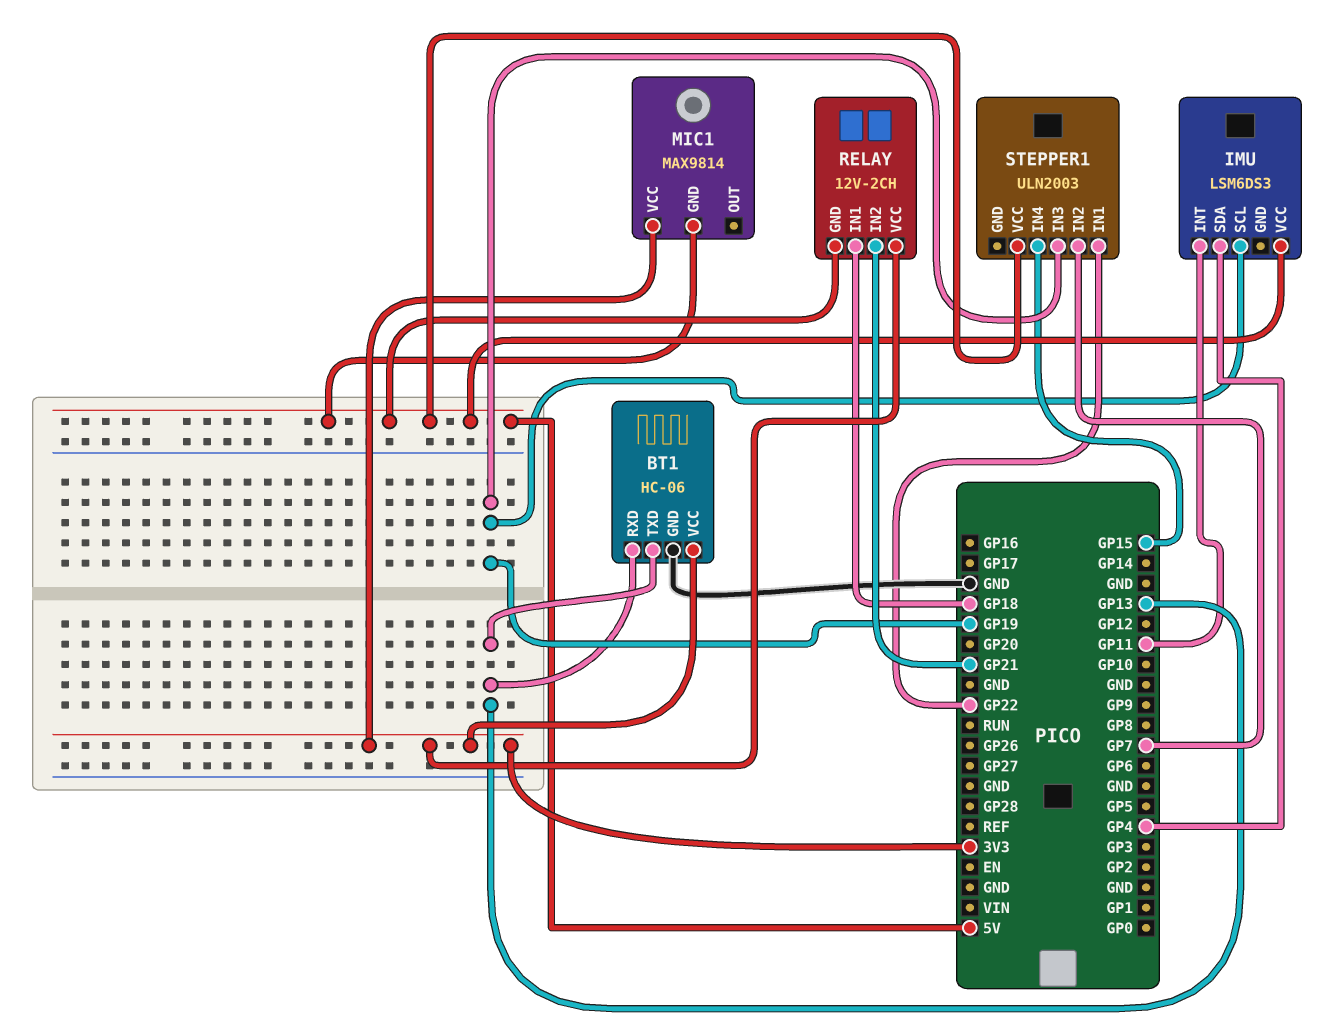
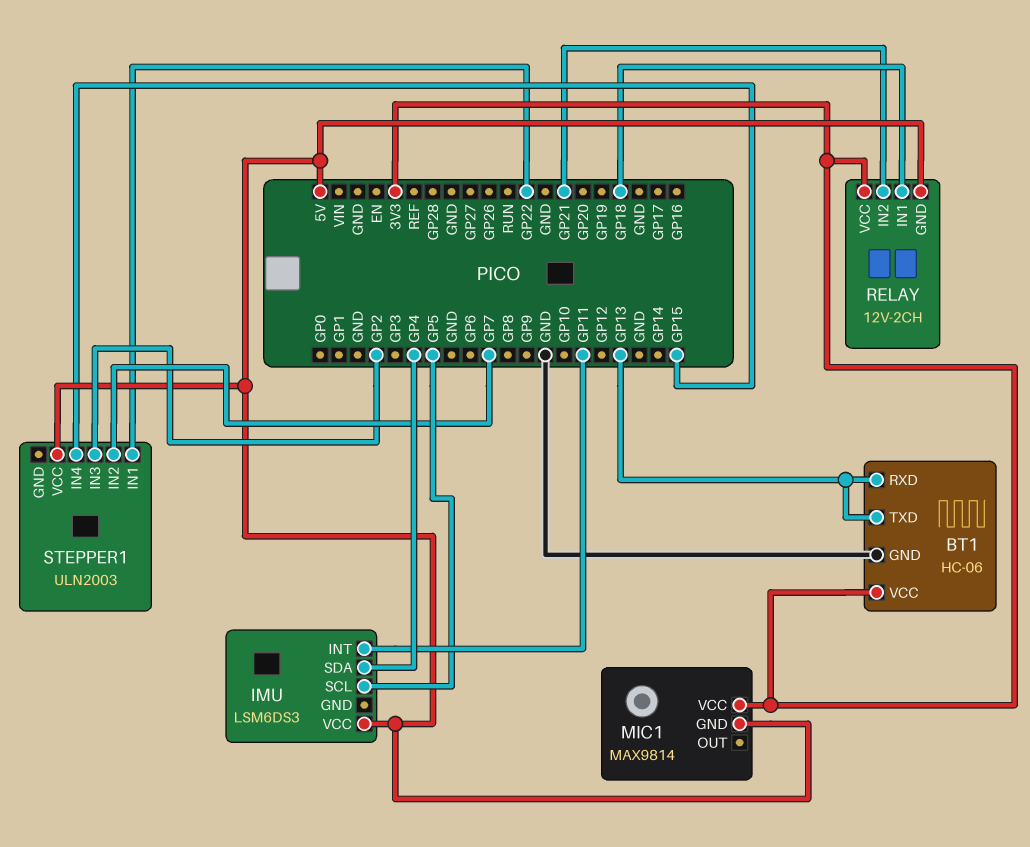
IMU pin SCL: GP19 -> GP5
STEPPER1 pin IN3: GP19 -> GP2

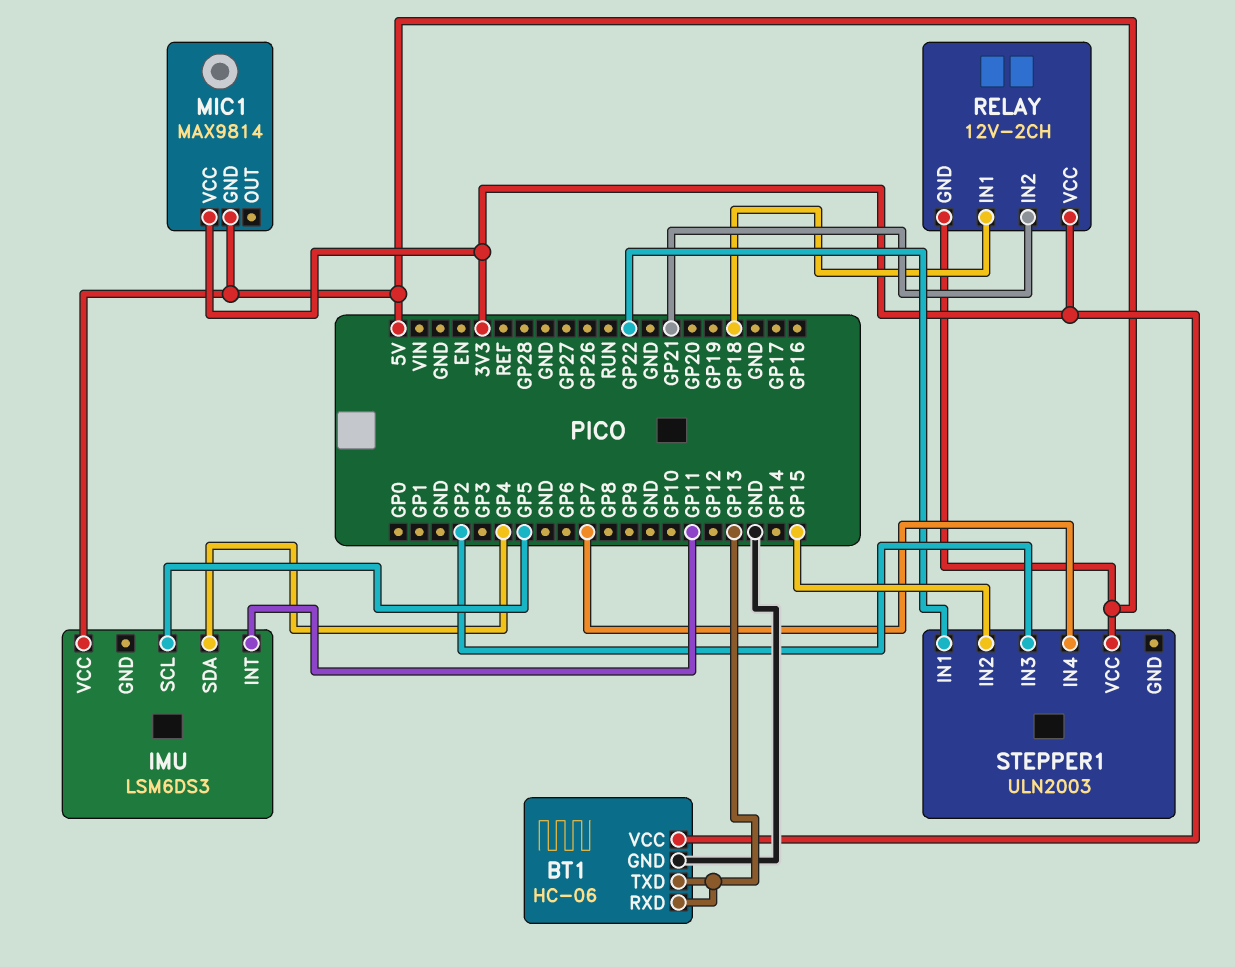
STEPPER1 pin IN2: GP7 -> GP15
STEPPER1 pin IN4: GP15 -> GP7

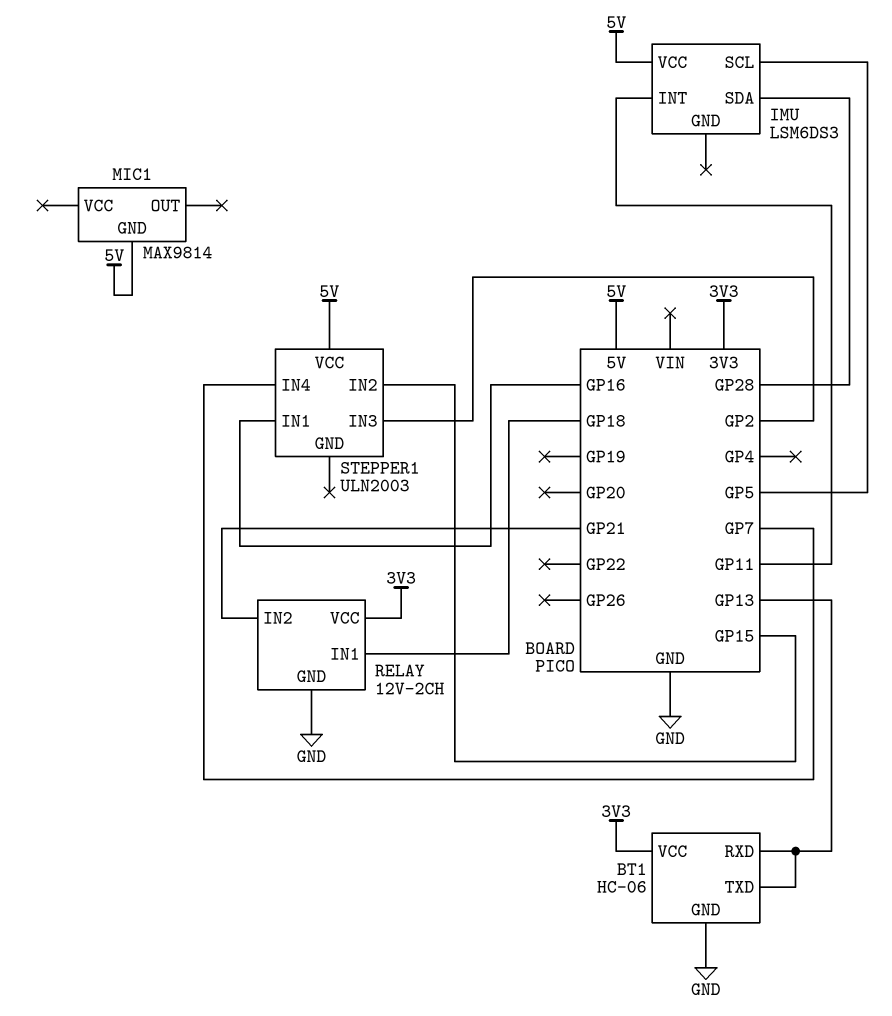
IMU pin SDA: GP4 -> GP28
MIC1 pin VCC: 3V3 -> none
RELAY pin GND: 5V -> GND
STEPPER1 pin IN1: GP22 -> GP16

